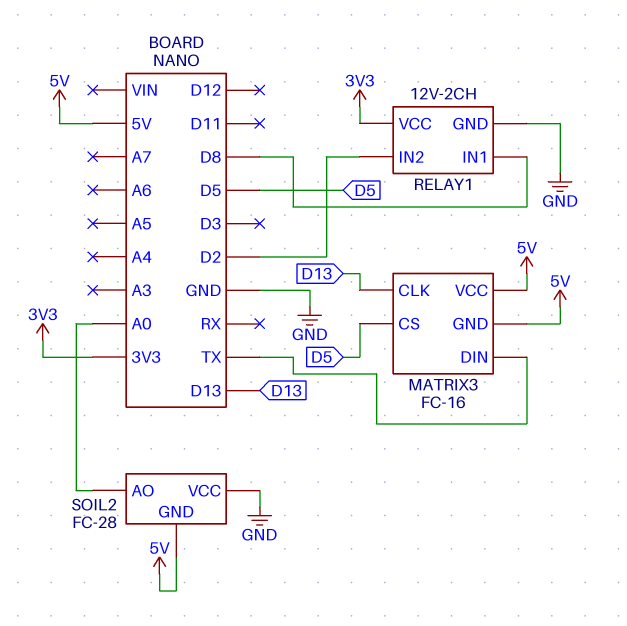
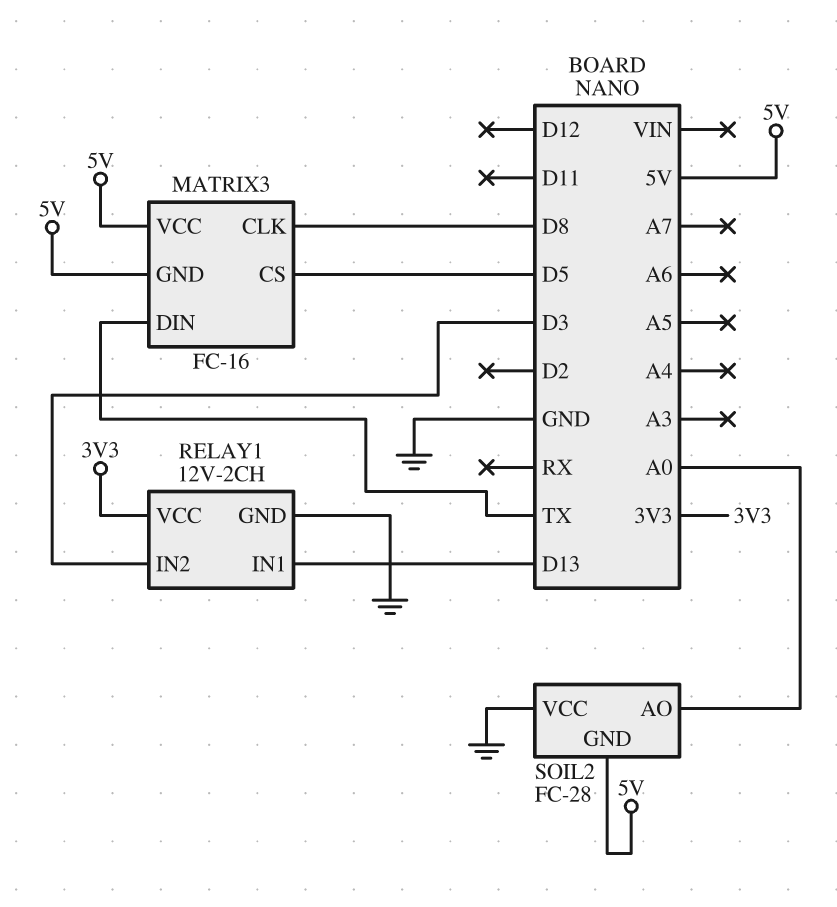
MATRIX3 pin CLK: D13 -> D8
RELAY1 pin IN1: D8 -> D13
RELAY1 pin IN2: D2 -> D3

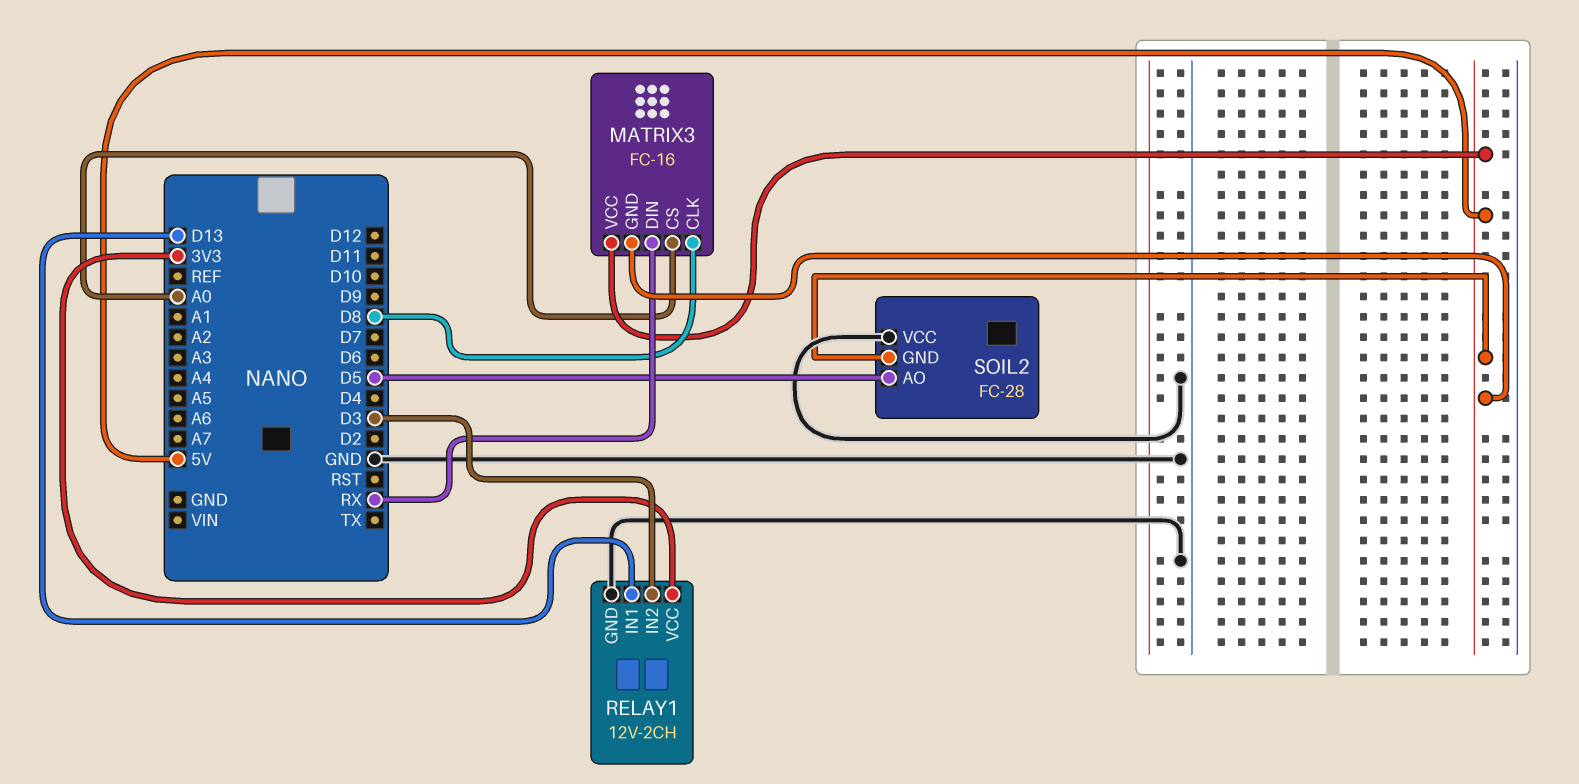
MATRIX3 pin CS: D5 -> A0
MATRIX3 pin DIN: TX -> RX
SOIL2 pin AO: A0 -> D5

